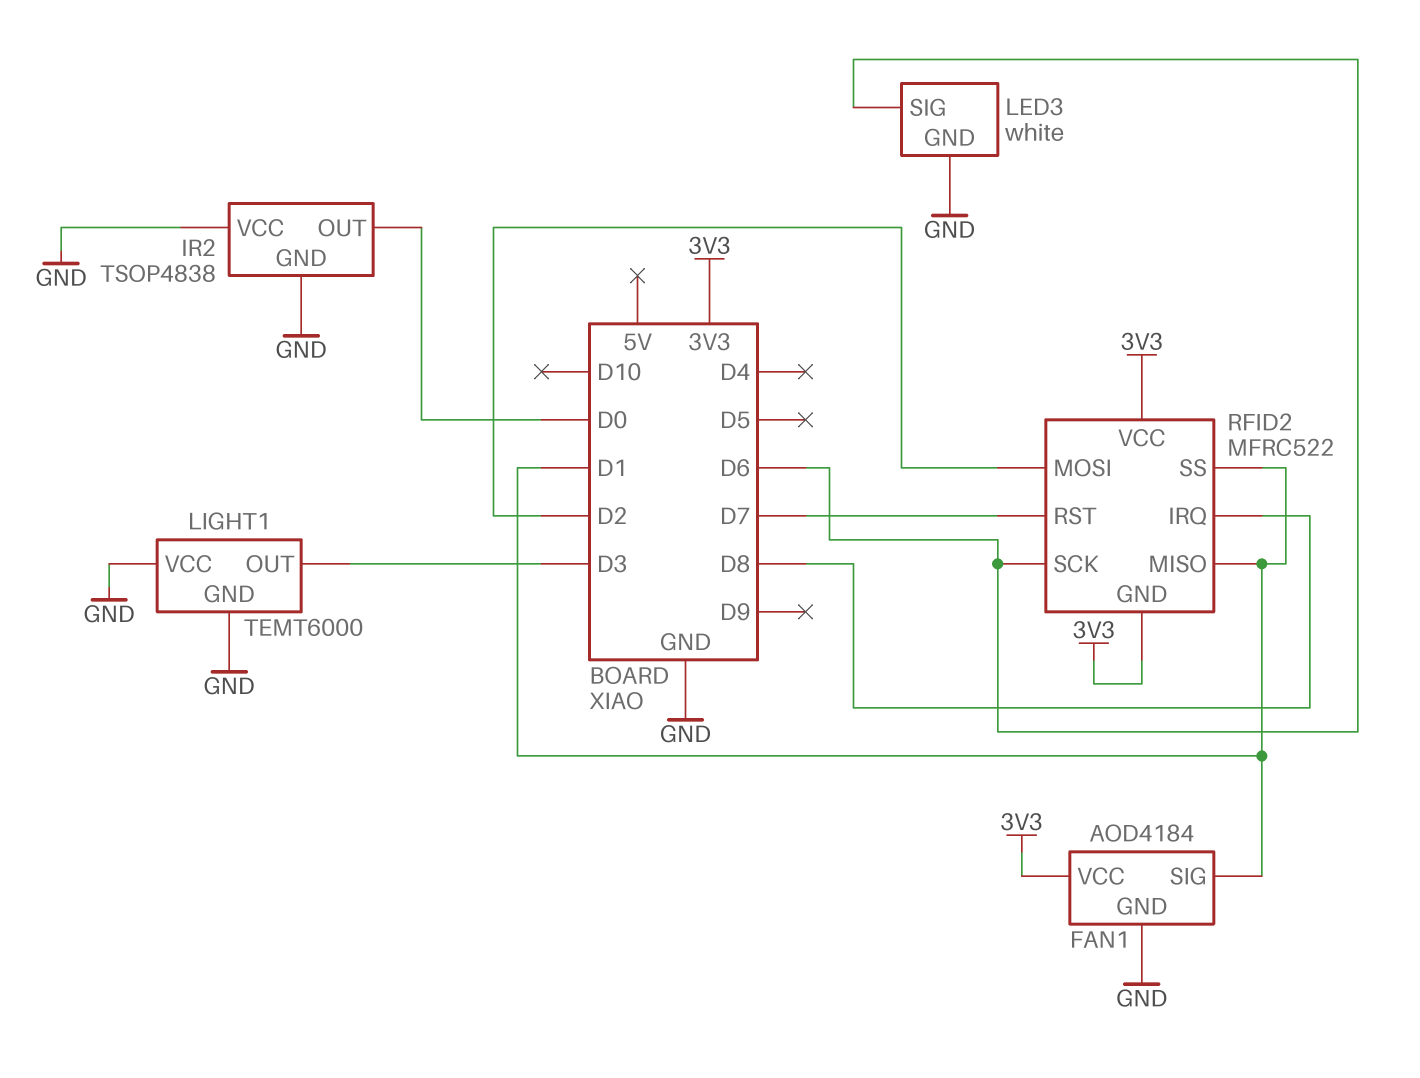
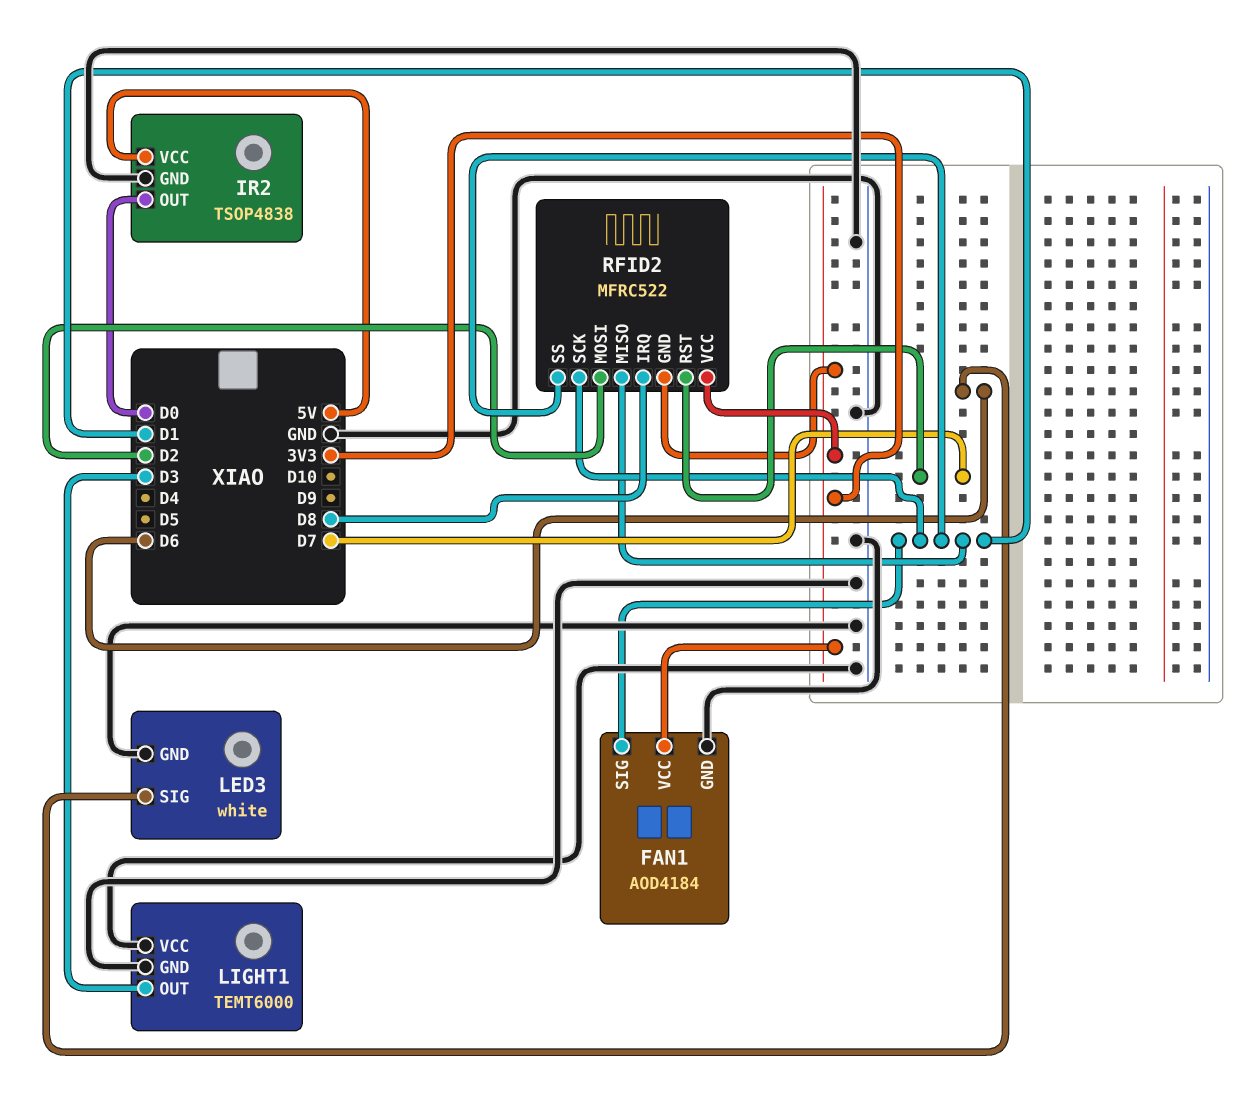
IR2 pin VCC: GND -> 5V
RFID2 pin SCK: D6 -> D1

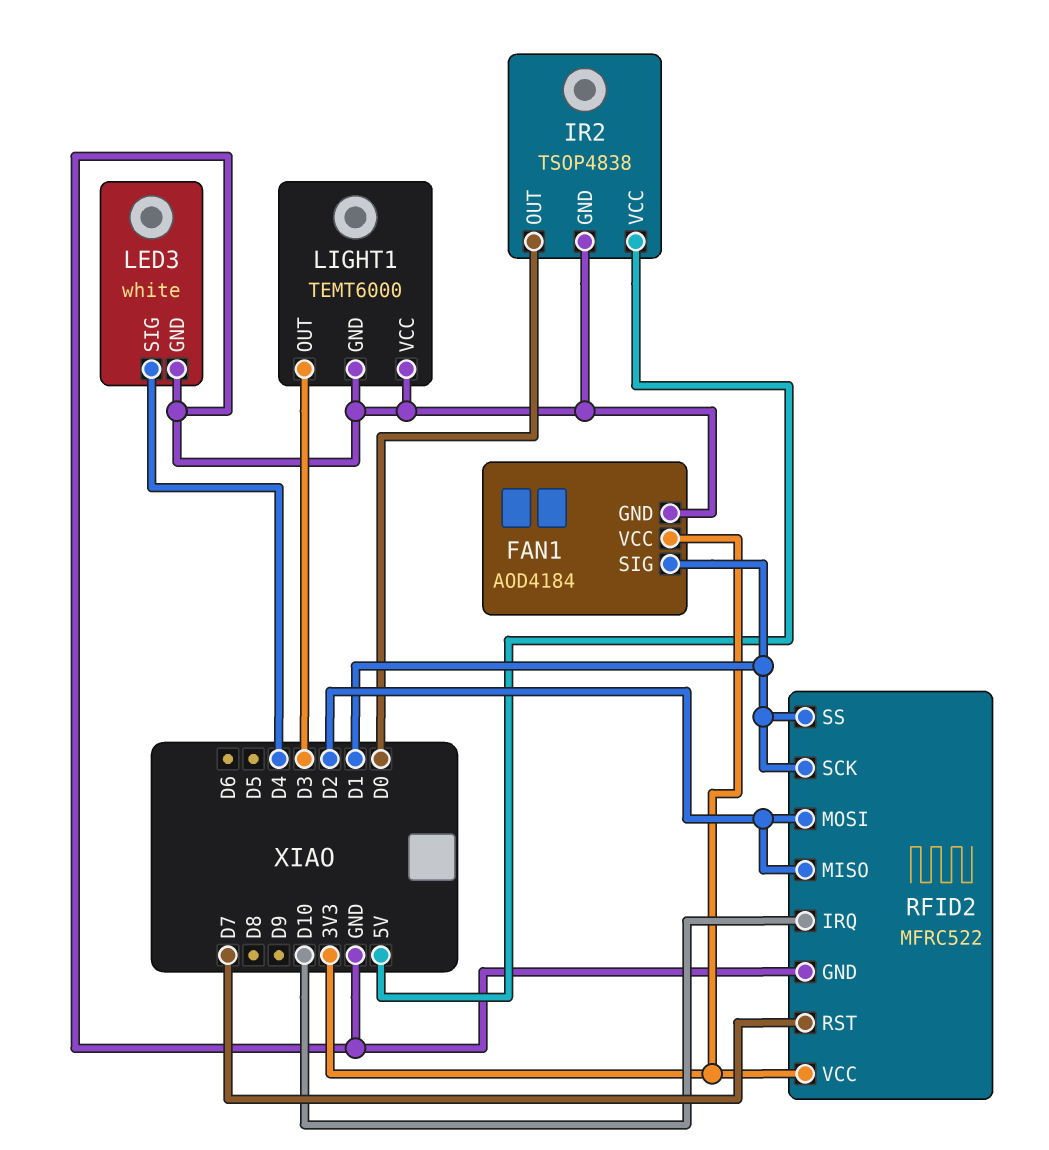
LED3 pin SIG: D6 -> D4
RFID2 pin GND: 3V3 -> GND
RFID2 pin IRQ: D8 -> D10
RFID2 pin MISO: D1 -> D2

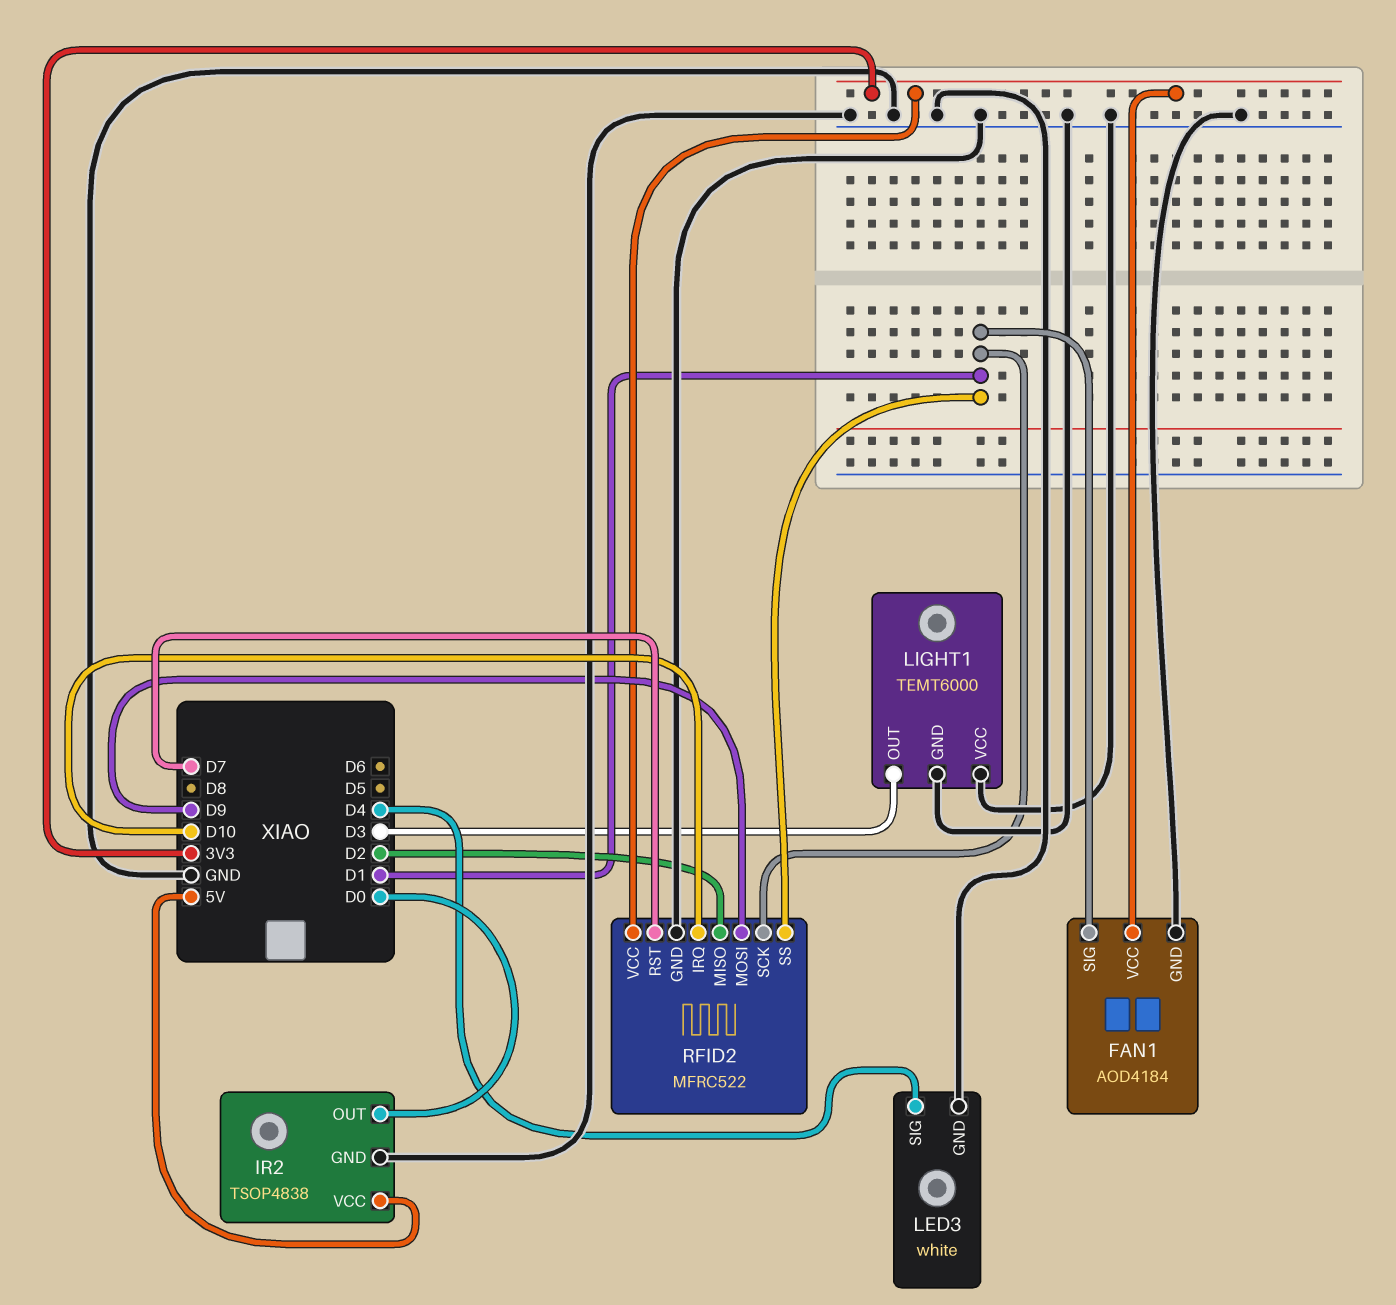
RFID2 pin MOSI: D2 -> D9

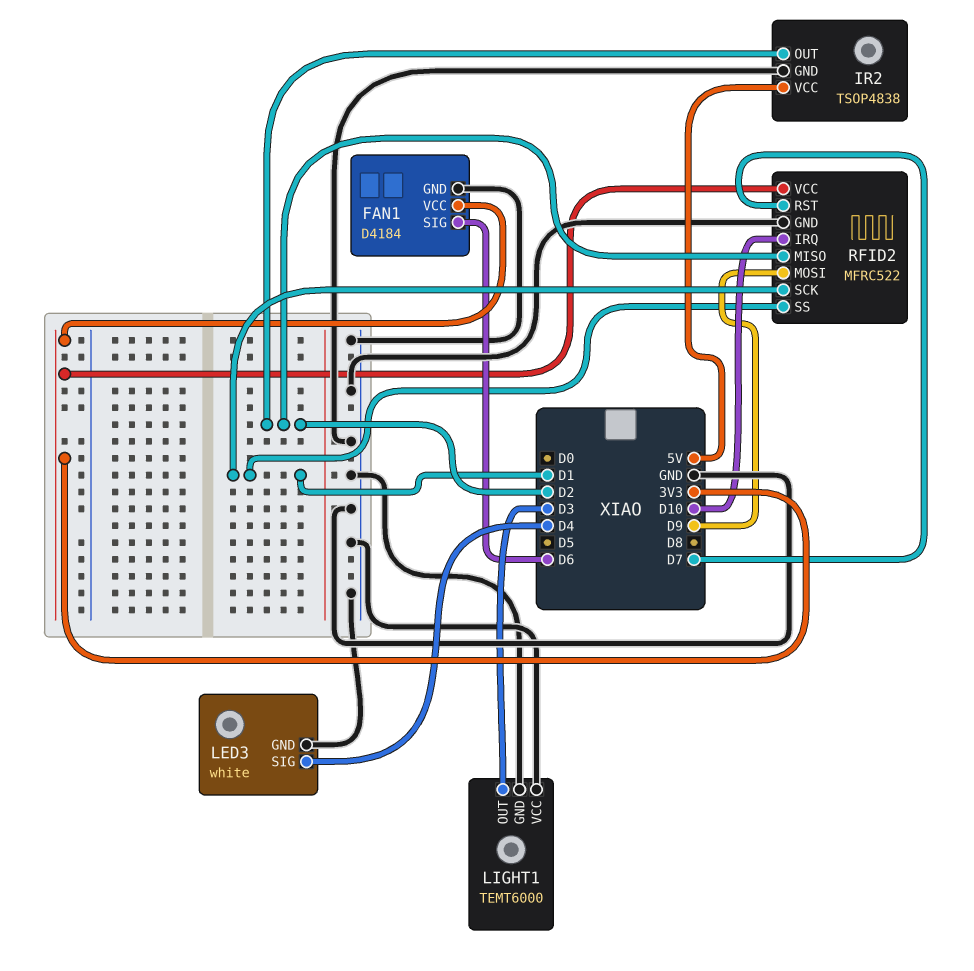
FAN1: AOD4184 -> D4184
FAN1 pin SIG: D1 -> D6
IR2 pin OUT: D0 -> D2

